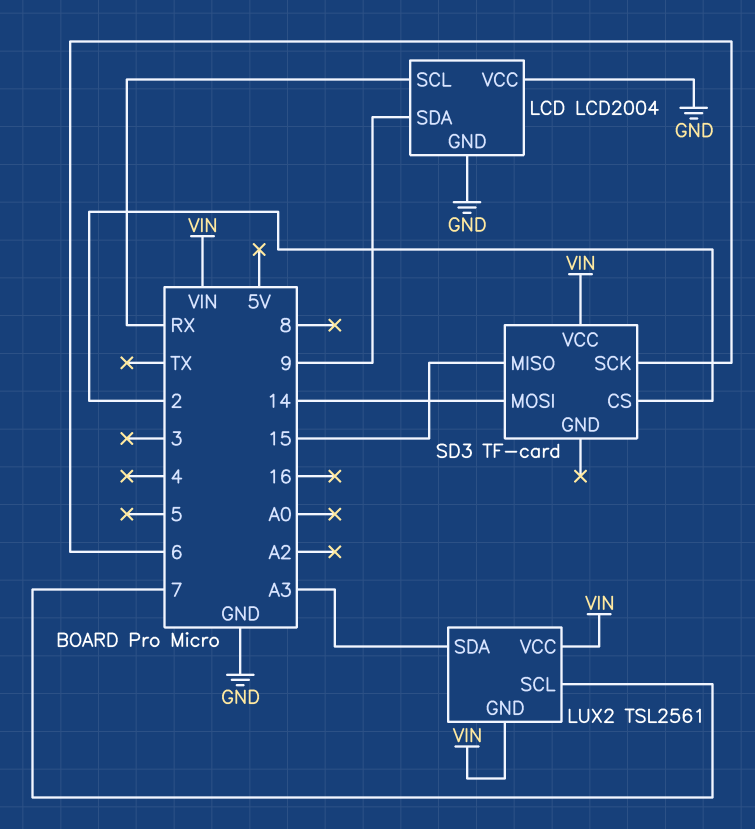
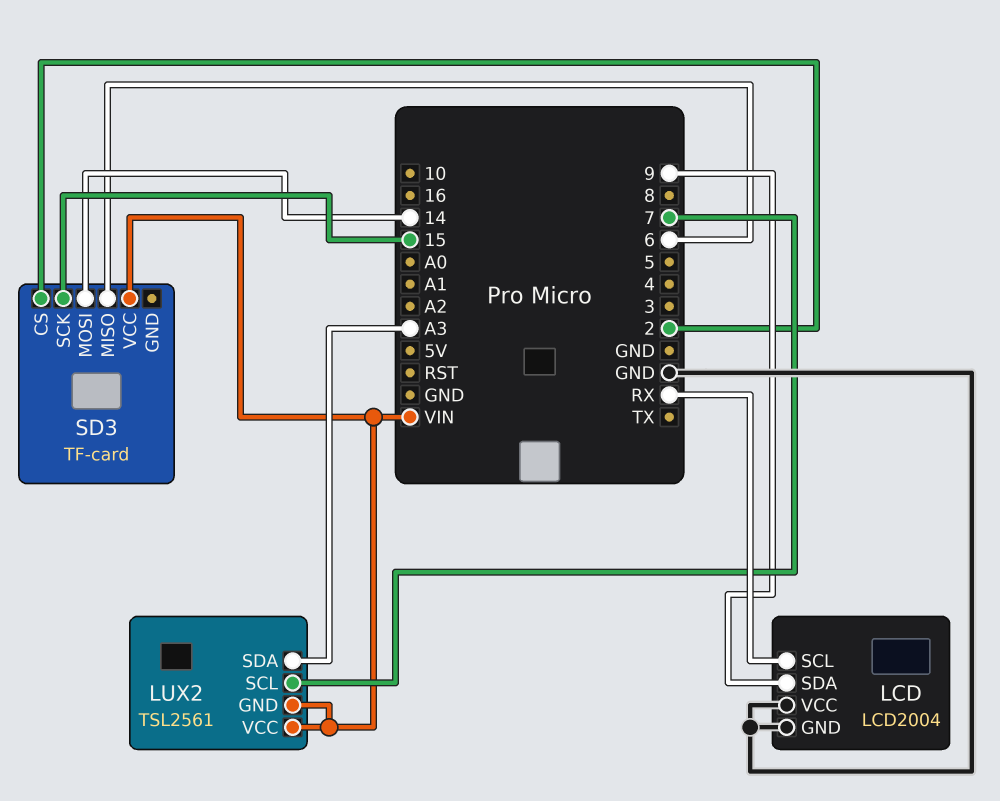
SD3 pin MISO: 15 -> 6
SD3 pin SCK: 6 -> 15

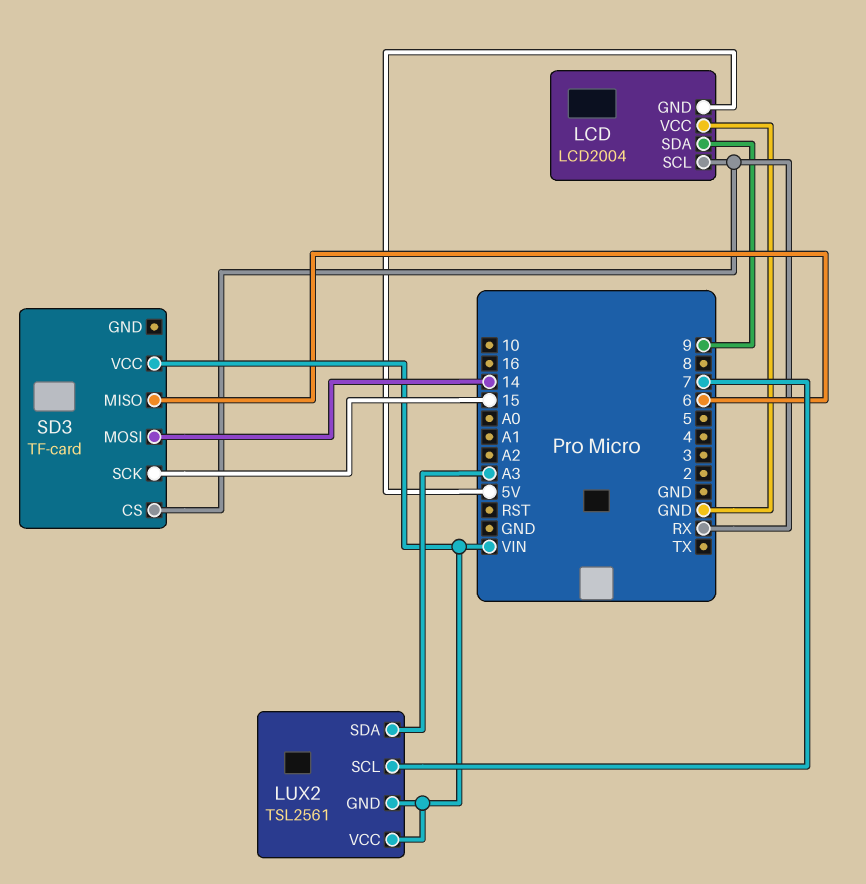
LCD pin GND: GND -> 5V
SD3 pin CS: 2 -> RX

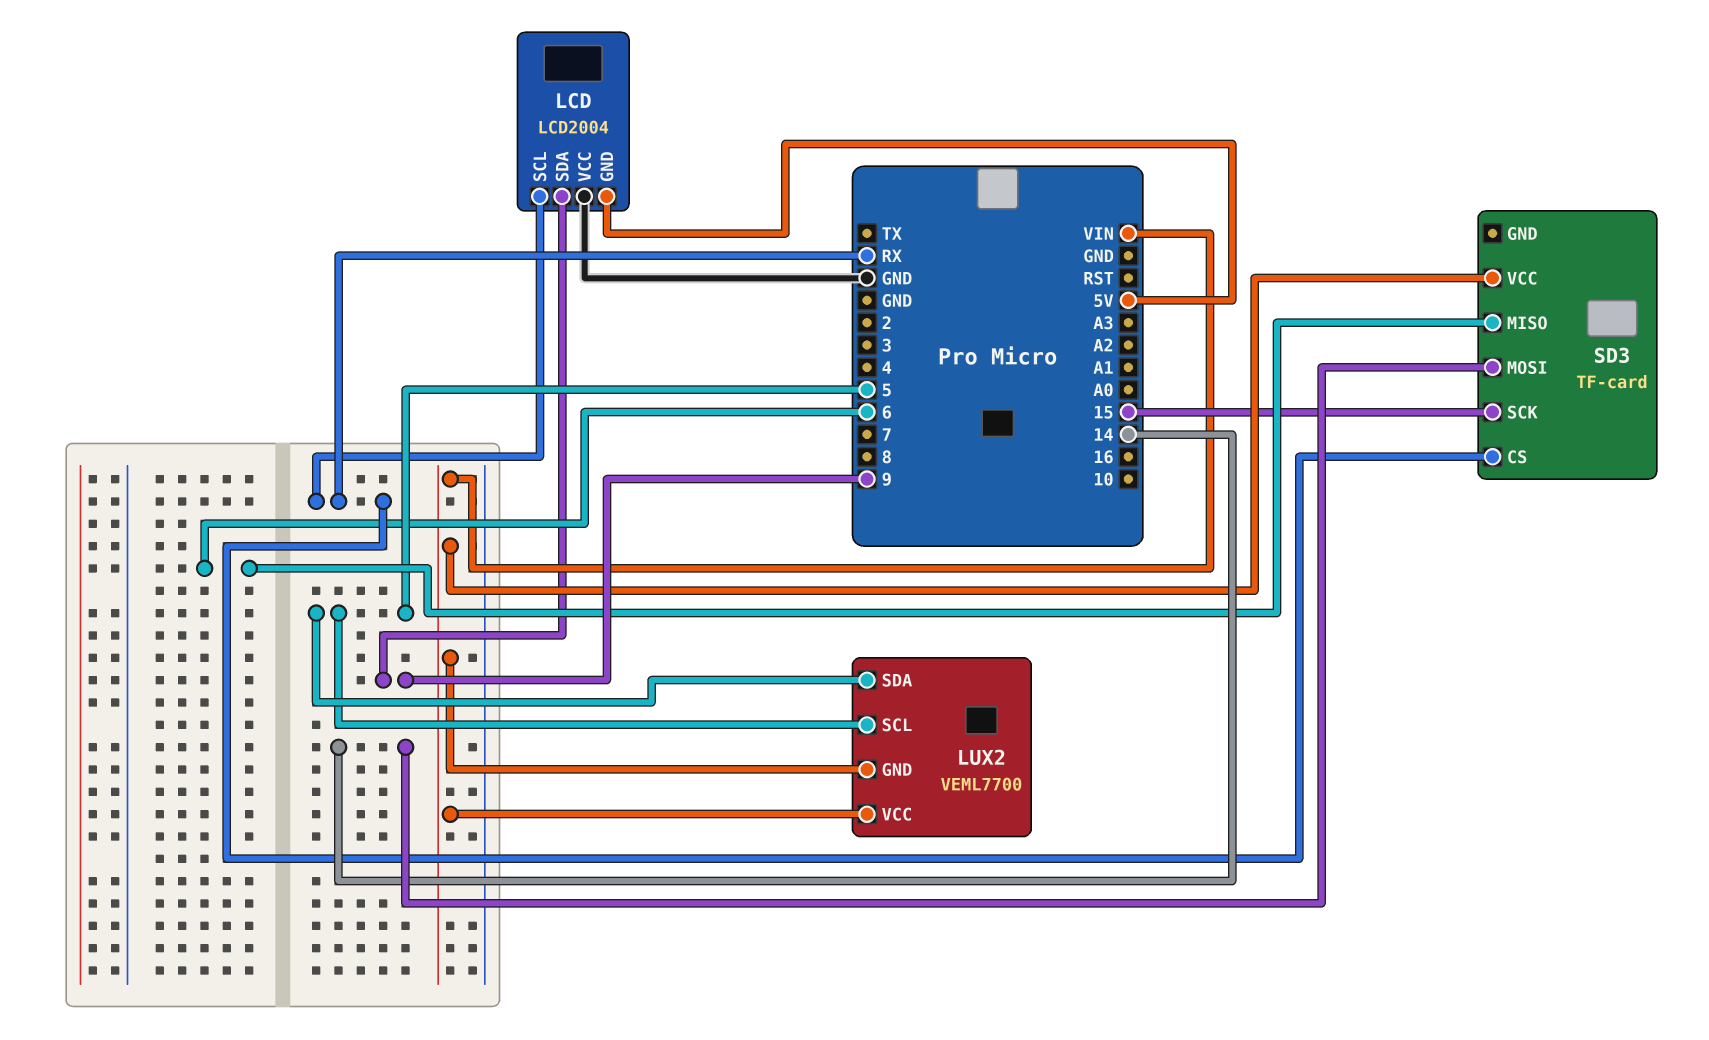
LUX2: TSL2561 -> VEML7700
LUX2 pin SCL: 7 -> 5
LUX2 pin SDA: A3 -> 5

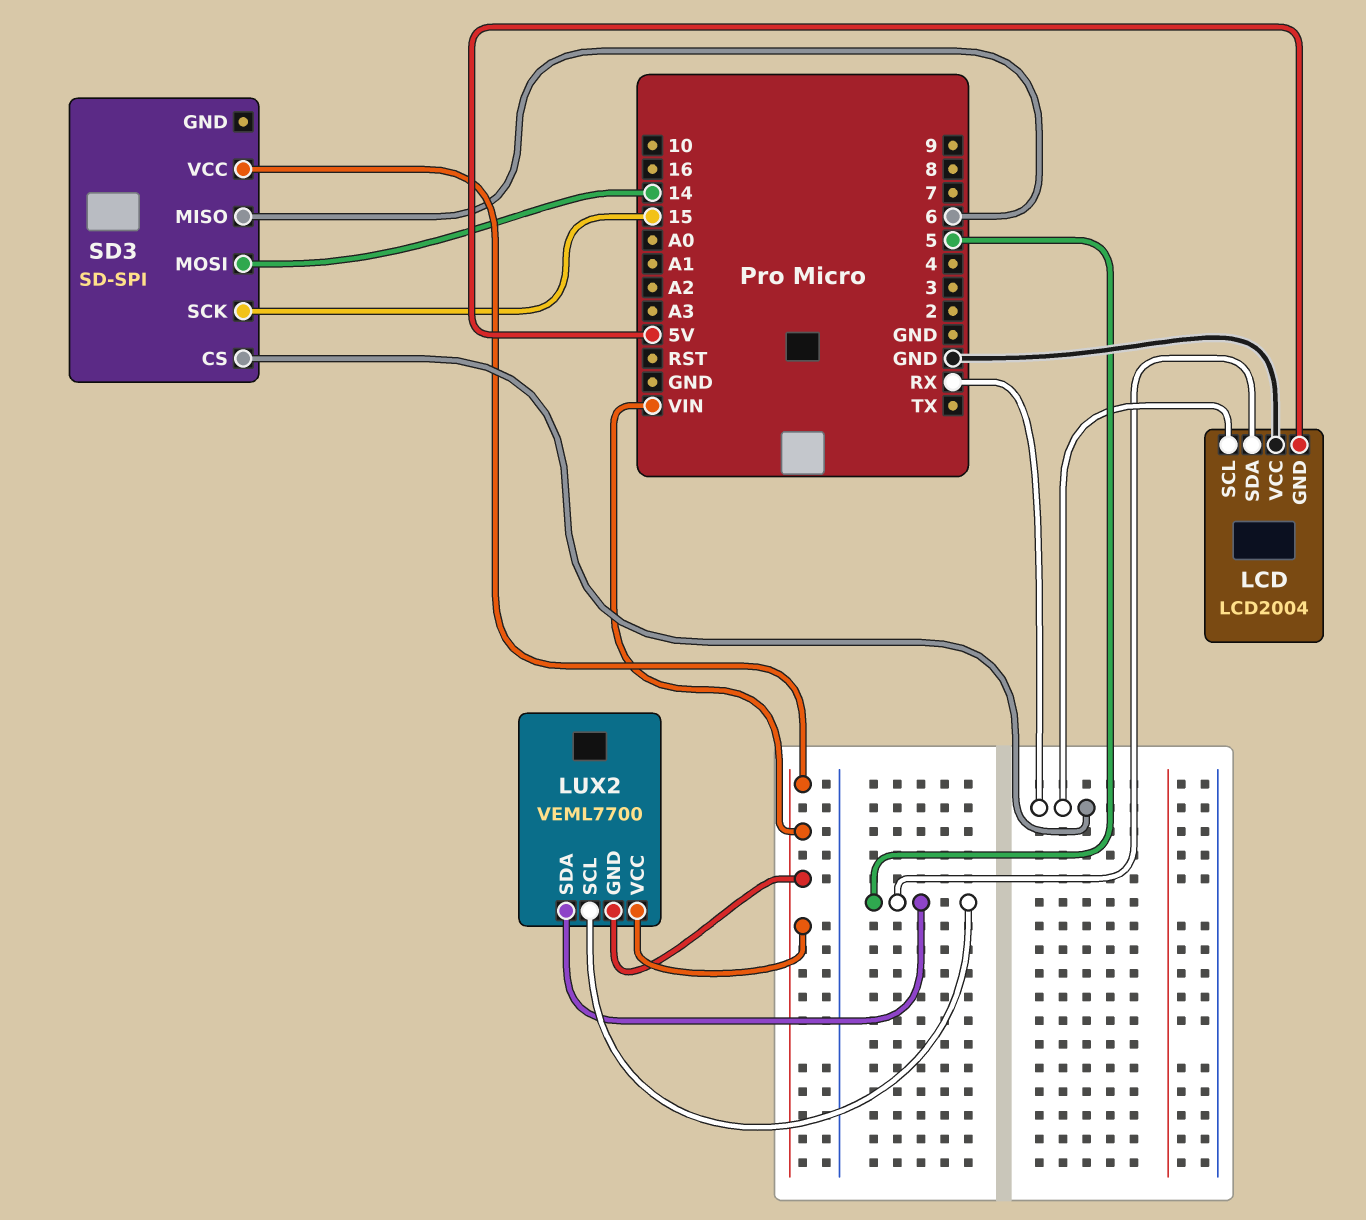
LCD pin SDA: 9 -> 5
SD3: TF-card -> SD-SPI

